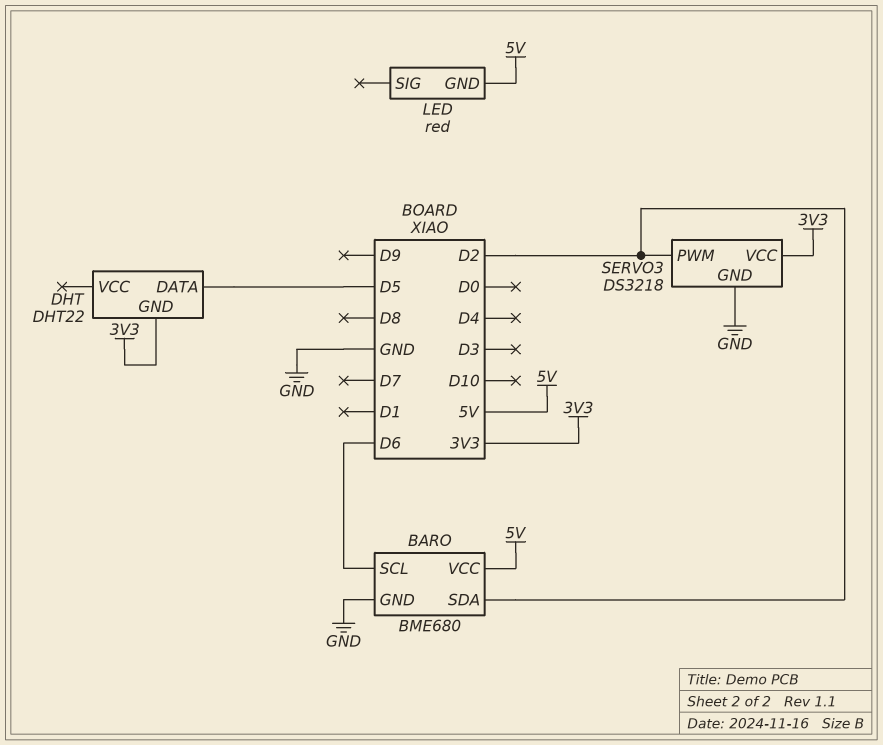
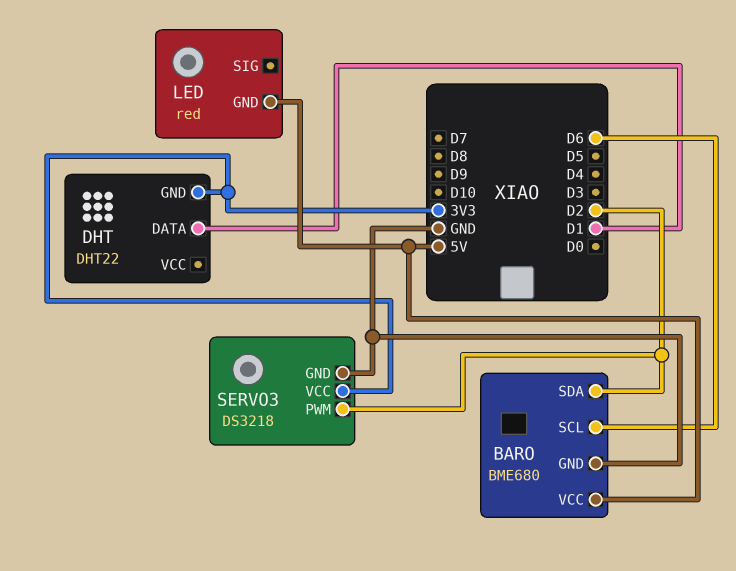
DHT pin DATA: D5 -> D1

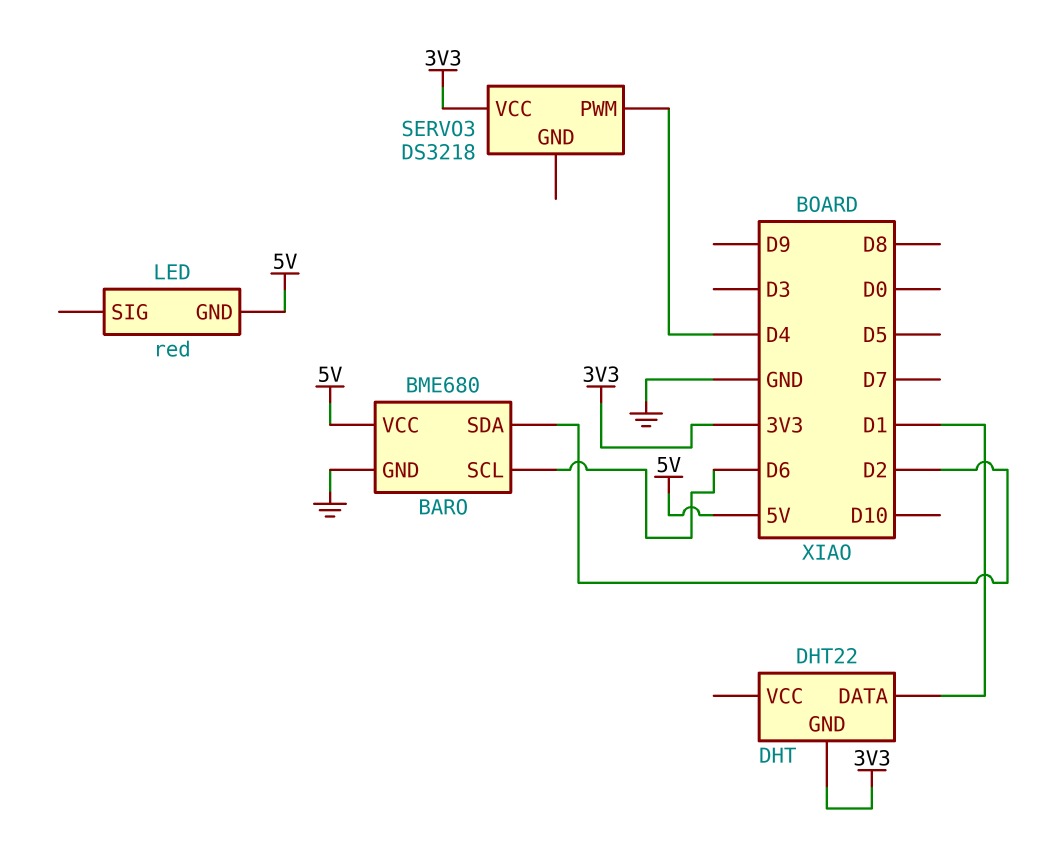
SERVO3 pin GND: GND -> none
SERVO3 pin PWM: D2 -> D4

